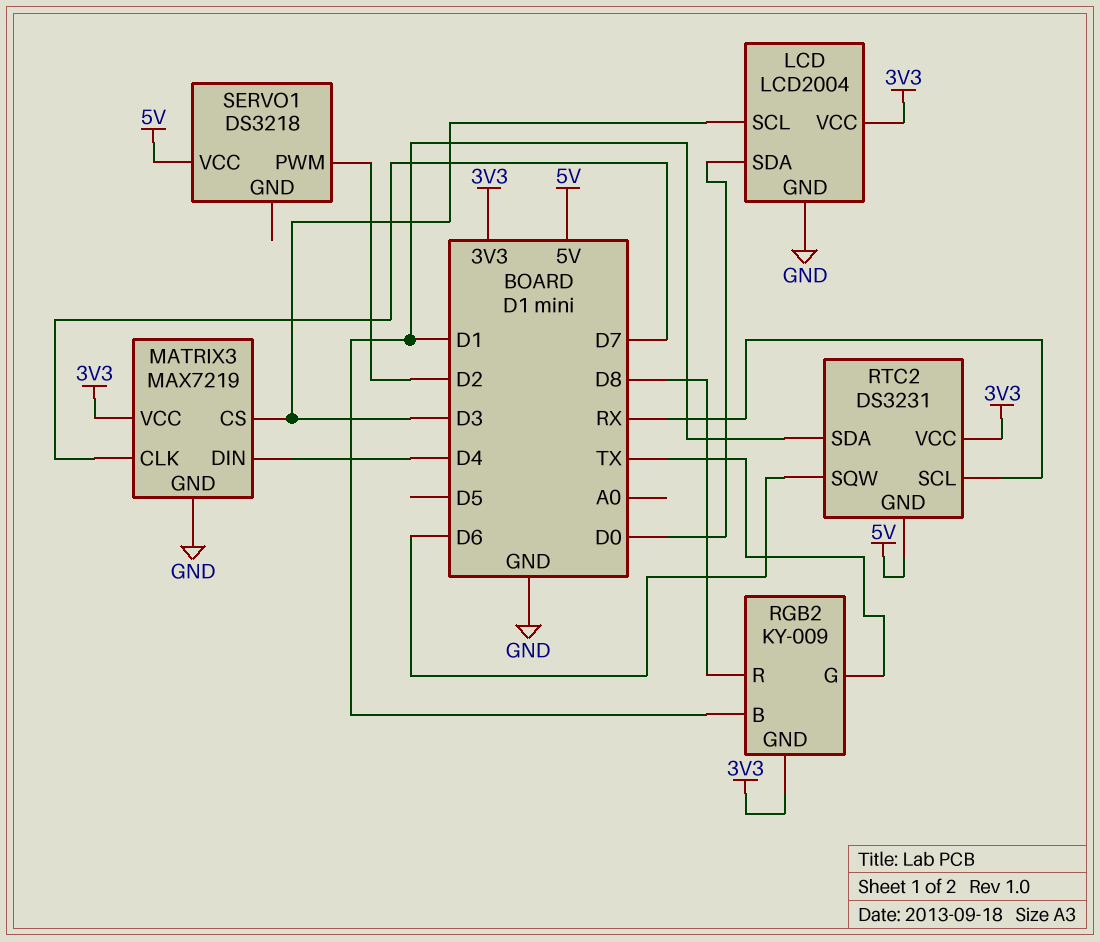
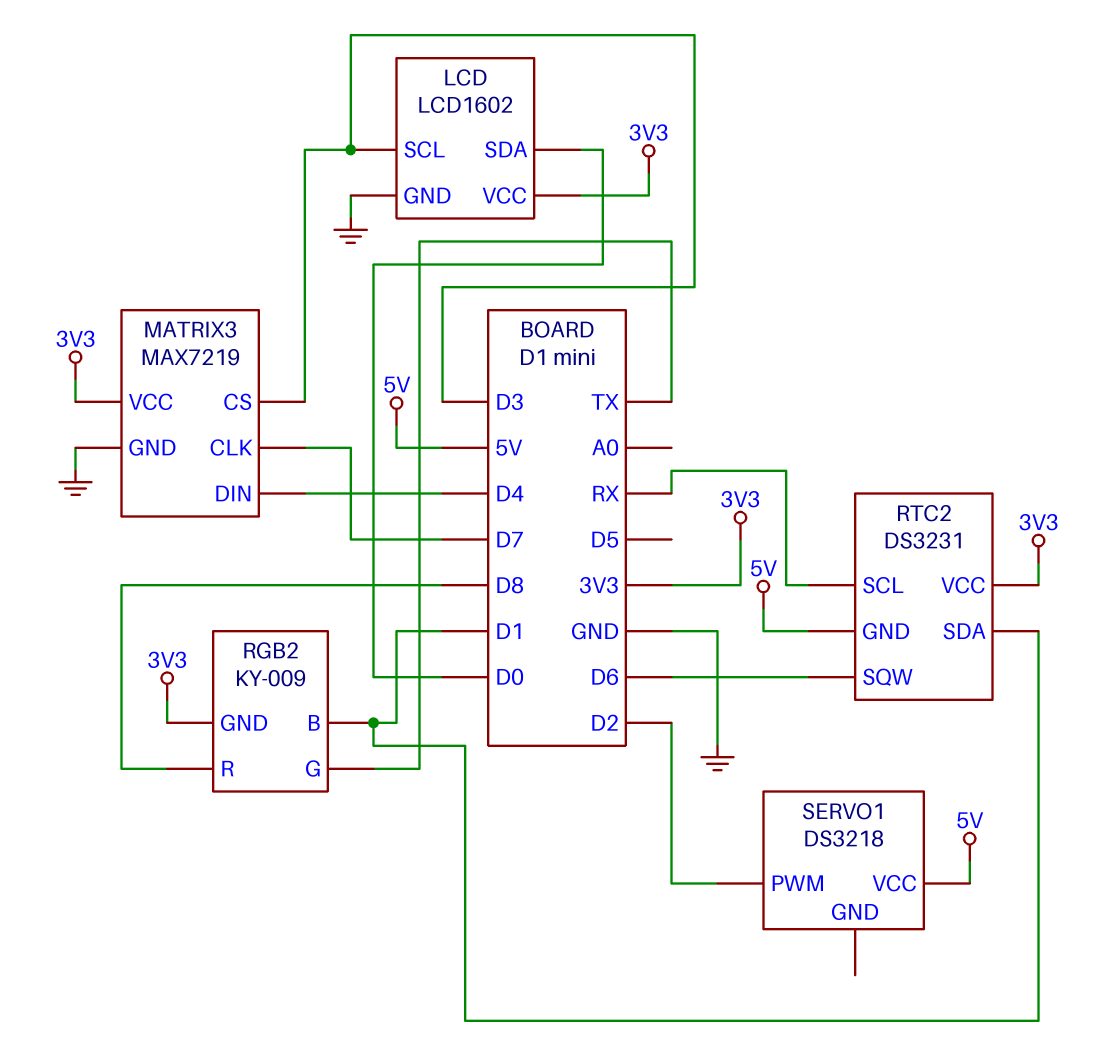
LCD: LCD2004 -> LCD1602

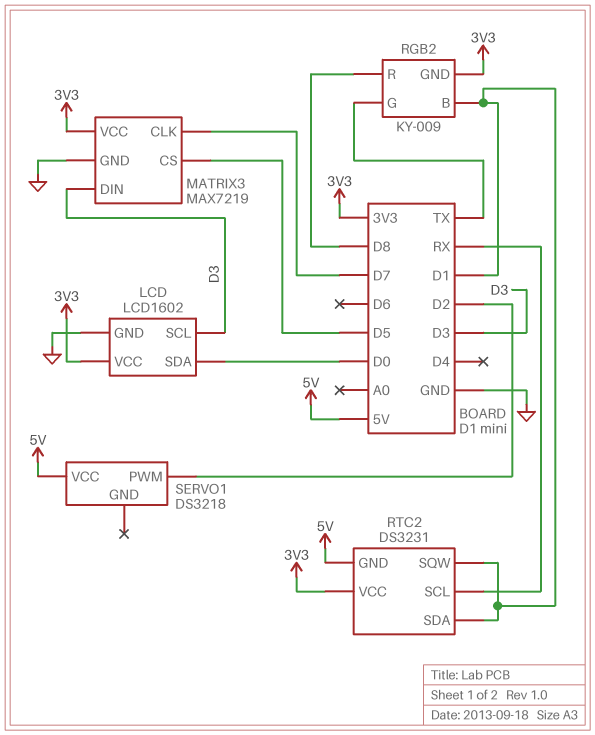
MATRIX3 pin CS: D3 -> D5
MATRIX3 pin DIN: D4 -> D3
RTC2 pin SQW: D6 -> D1

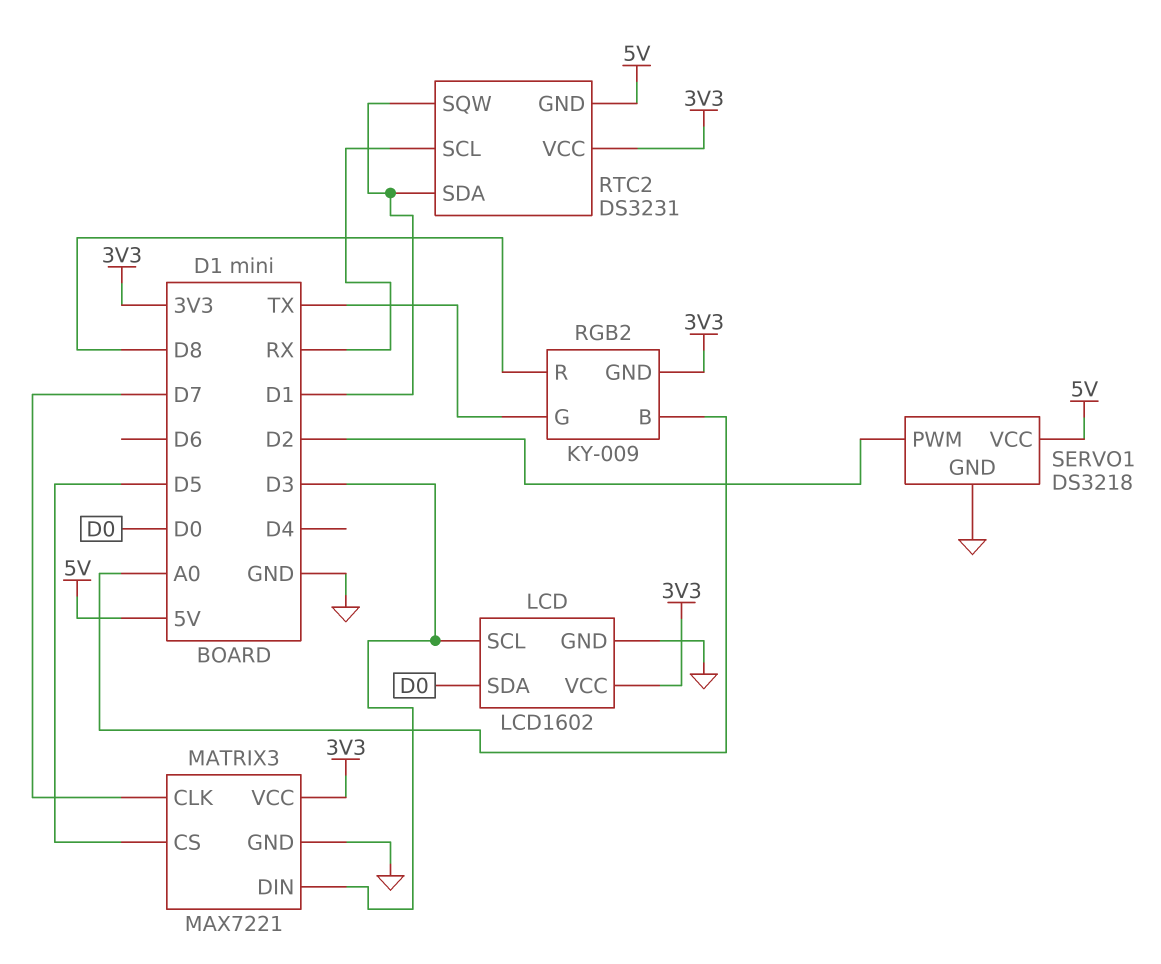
MATRIX3: MAX7219 -> MAX7221
RGB2 pin B: D1 -> A0
SERVO1 pin GND: none -> GND

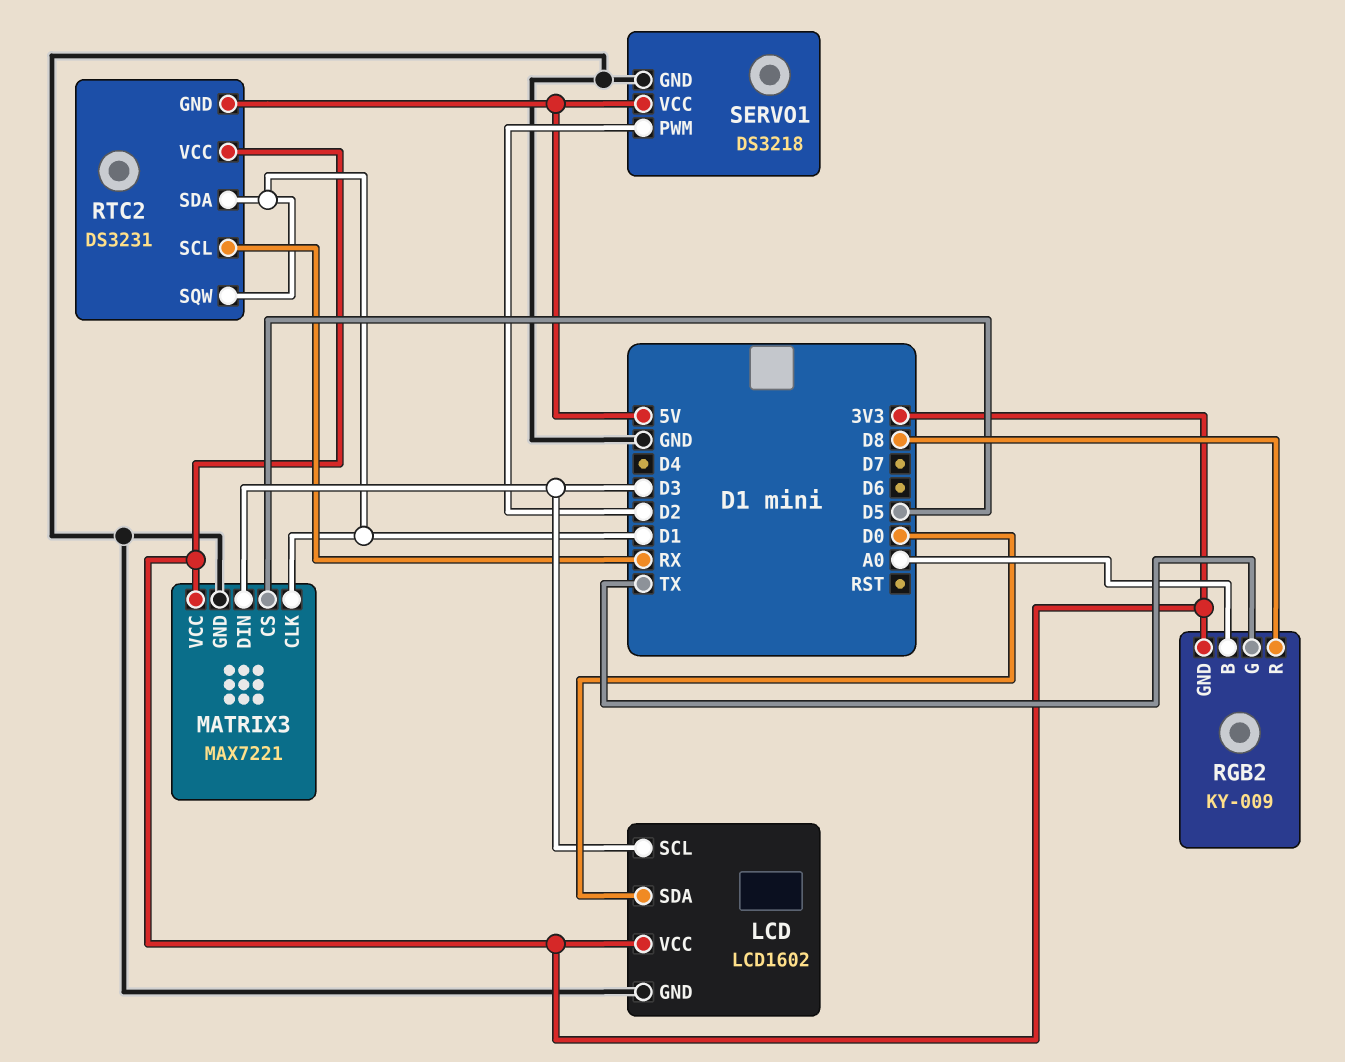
MATRIX3 pin CLK: D7 -> D1

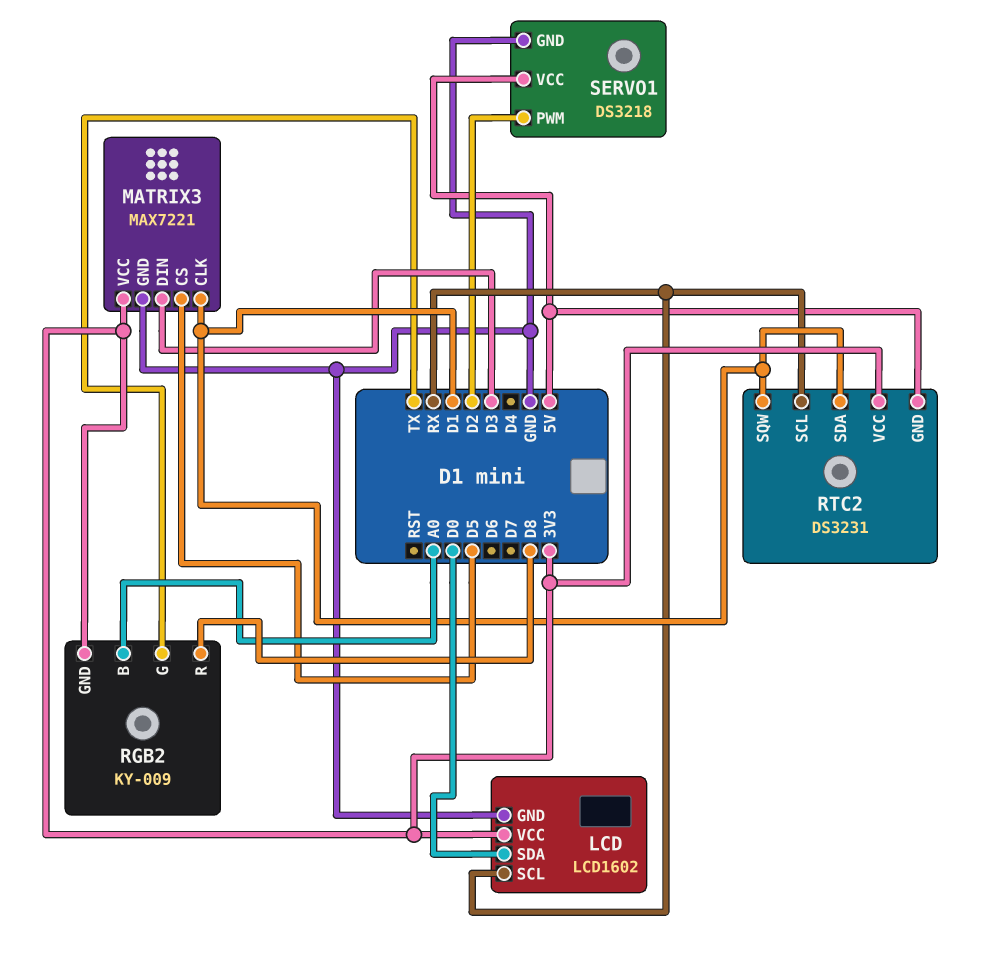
LCD pin SCL: D3 -> RX

